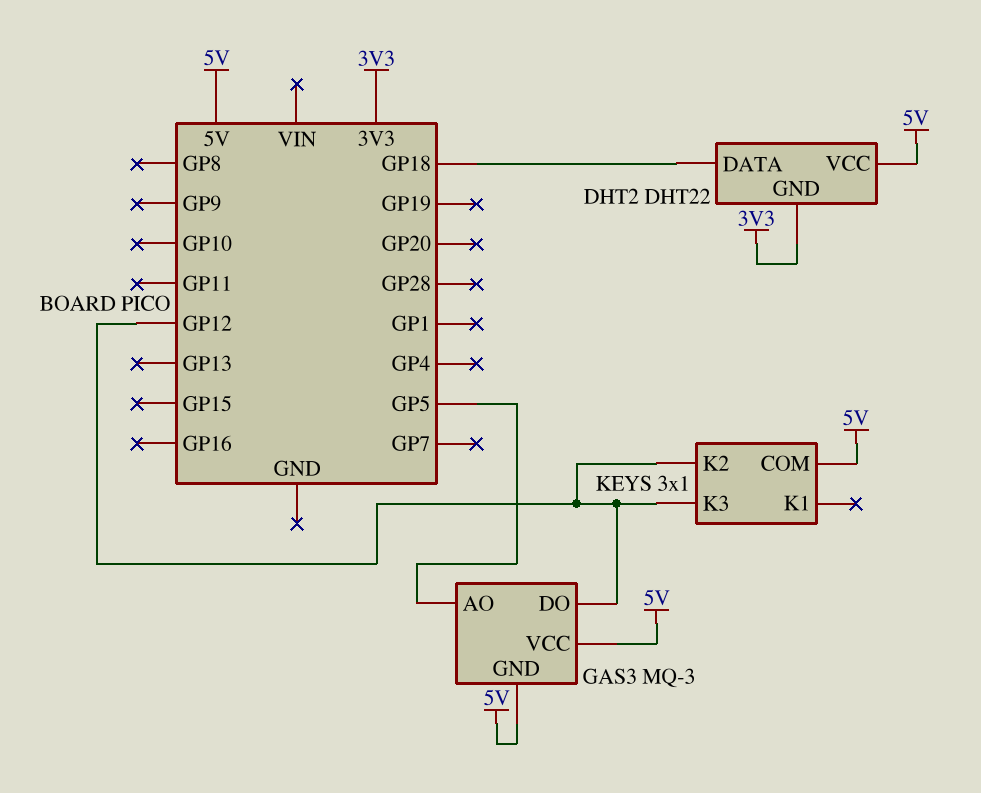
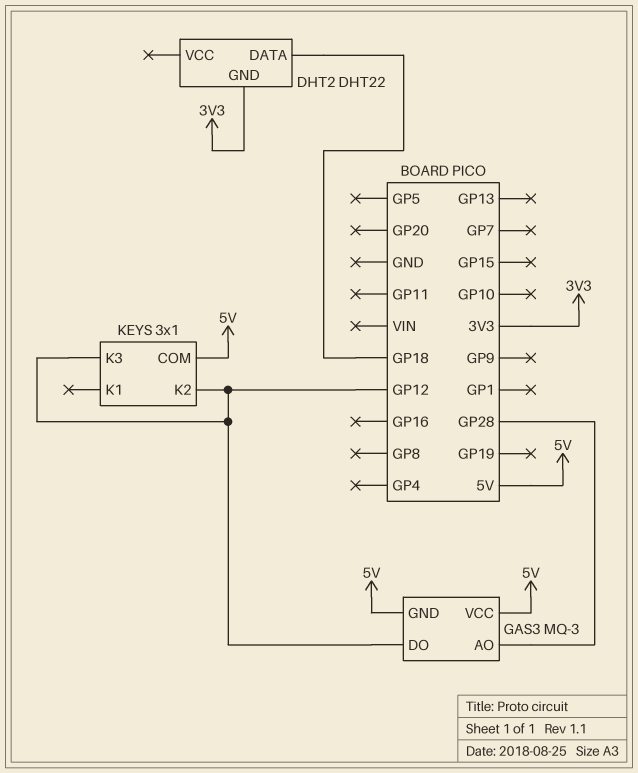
DHT2 pin VCC: 5V -> none
GAS3 pin AO: GP5 -> GP28

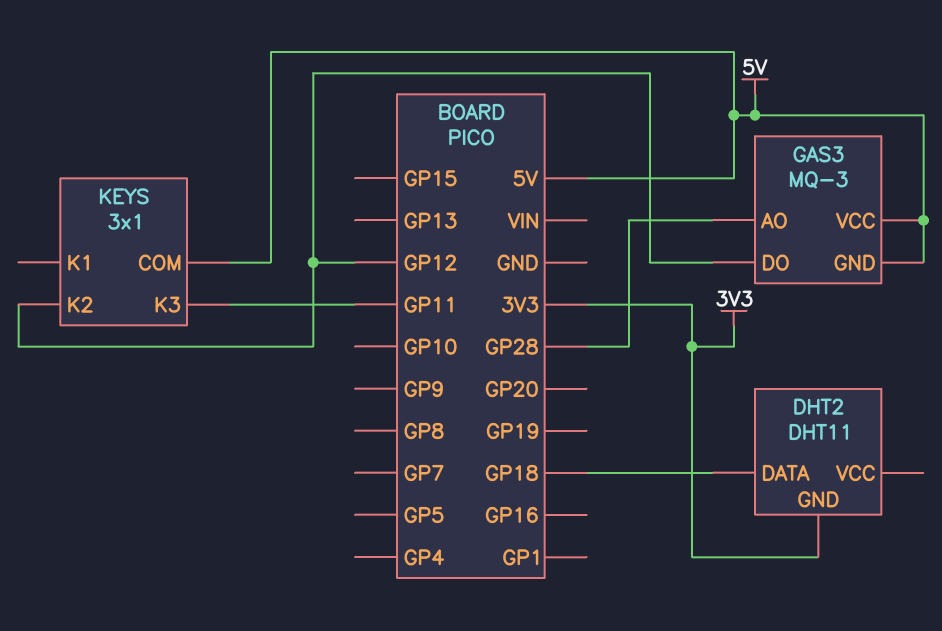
DHT2: DHT22 -> DHT11
KEYS pin K3: GP12 -> GP11

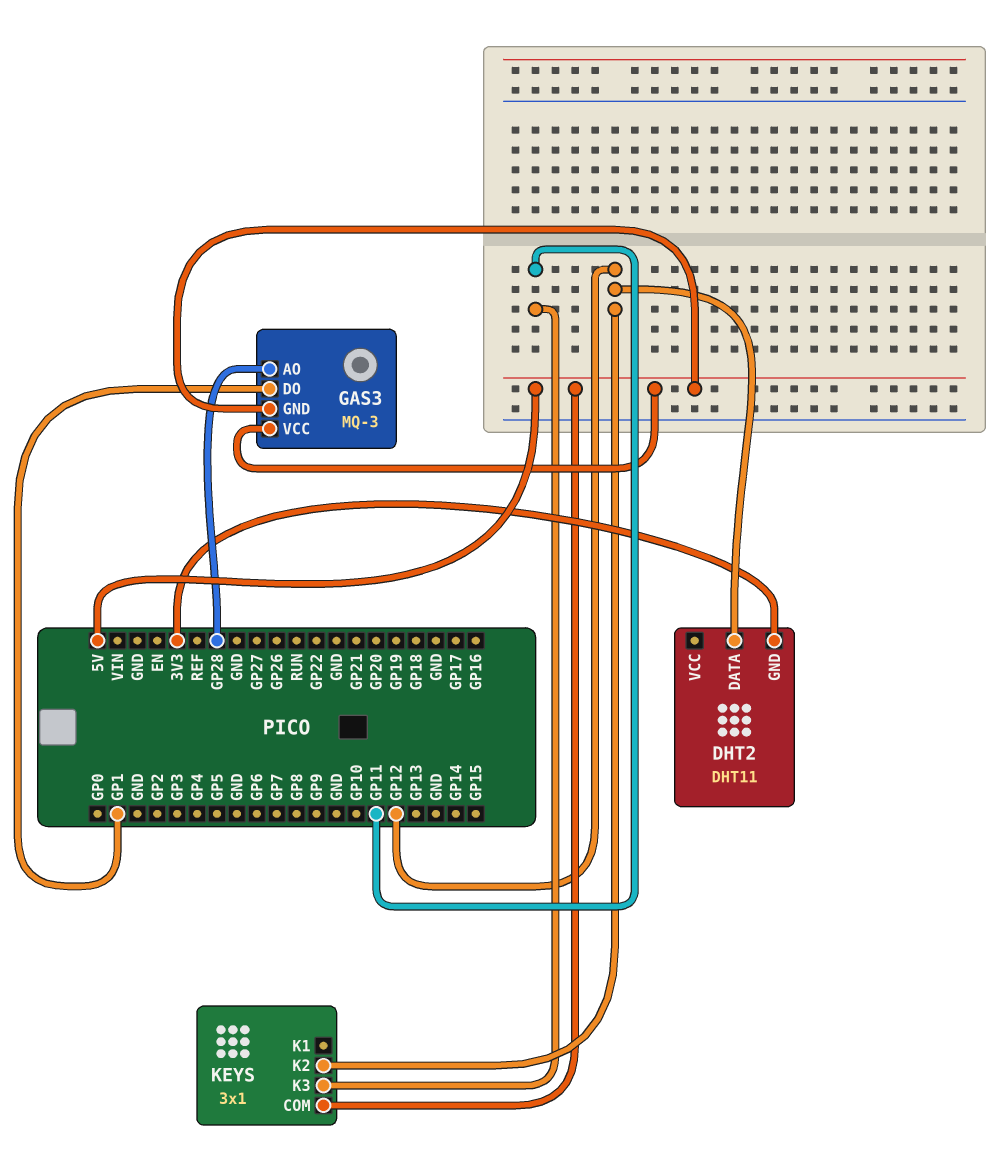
DHT2 pin DATA: GP18 -> GP12
GAS3 pin DO: GP12 -> GP1

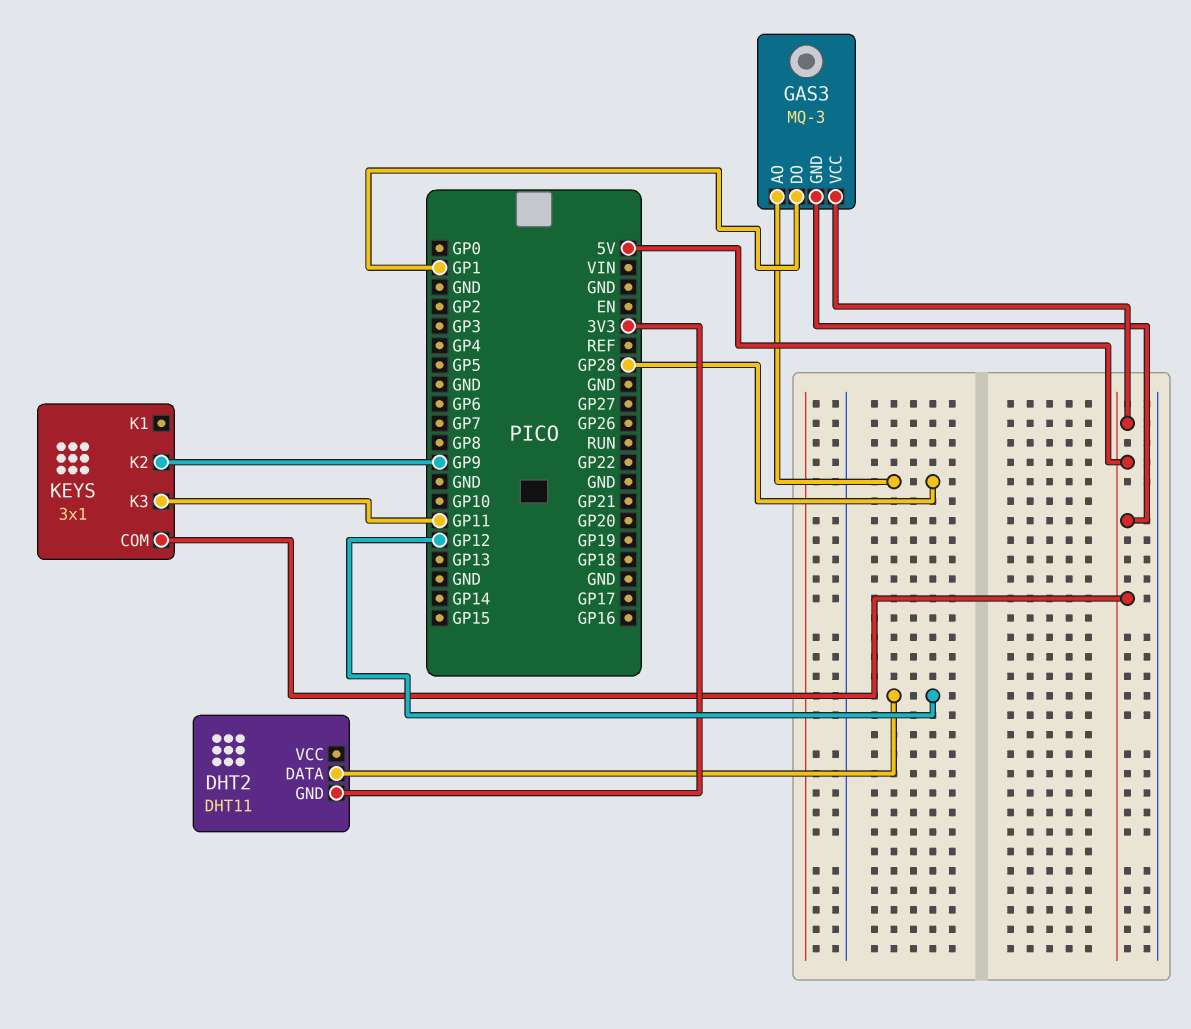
KEYS pin K2: GP12 -> GP9

